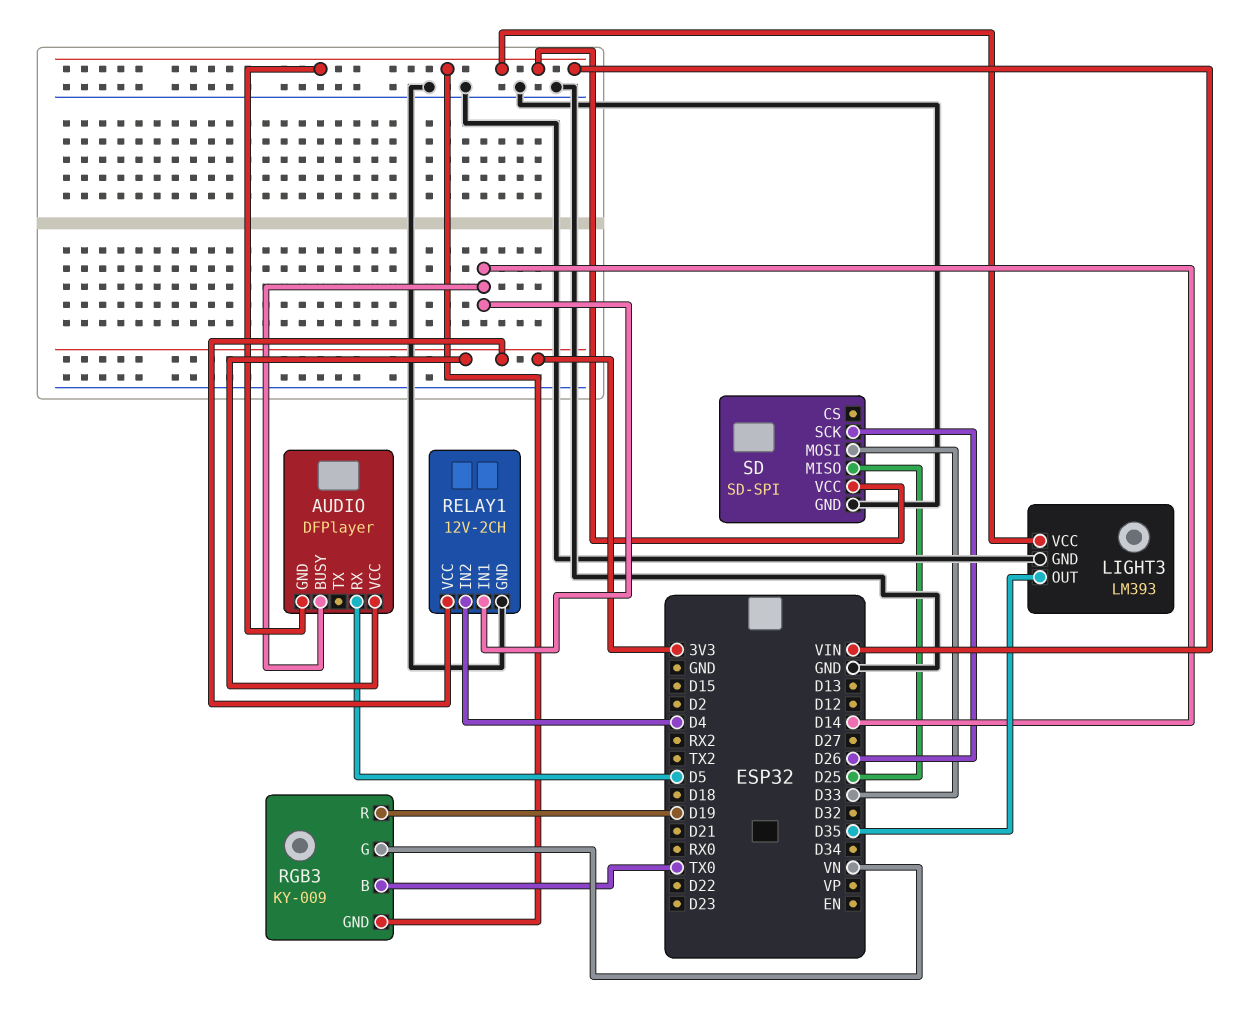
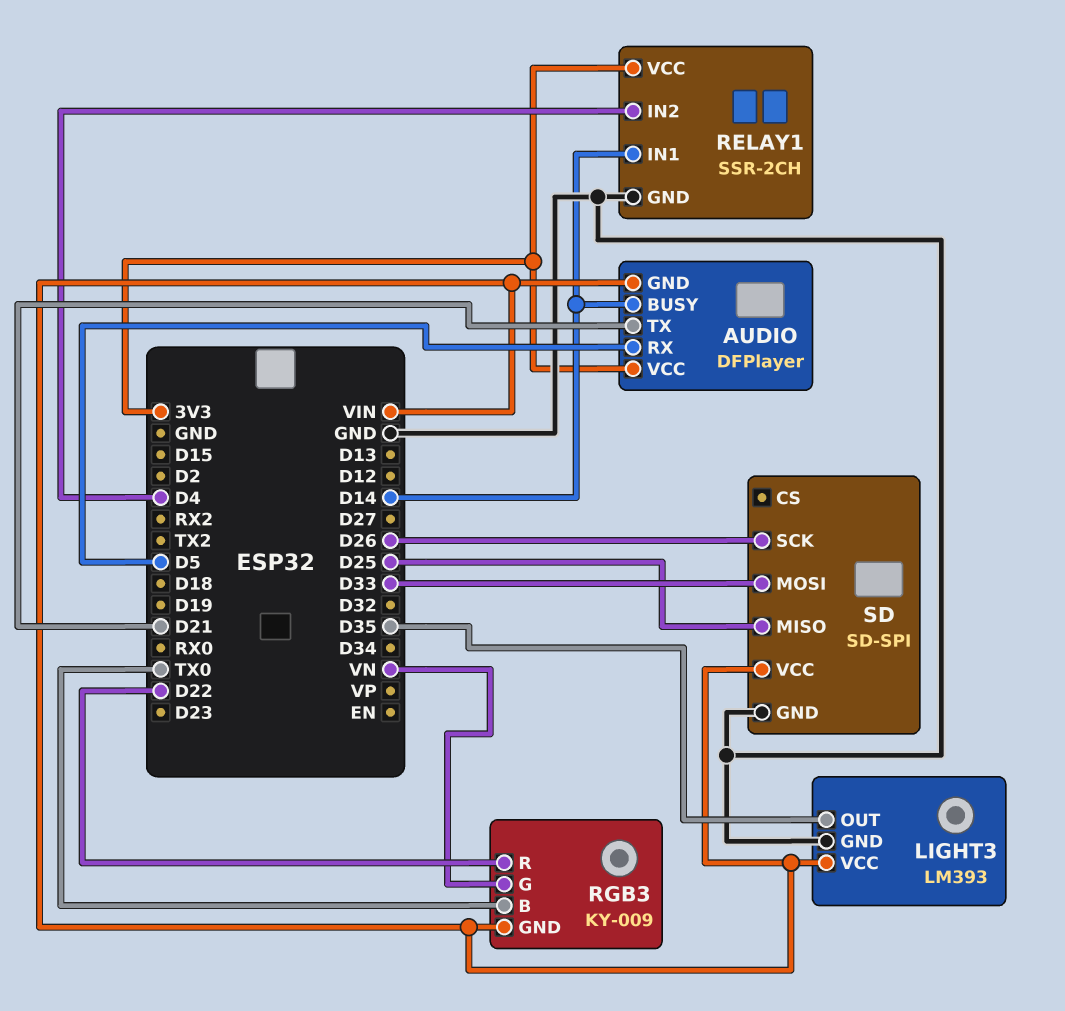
AUDIO pin TX: none -> D21
RELAY1: 12V-2CH -> SSR-2CH
RGB3 pin R: D19 -> D22

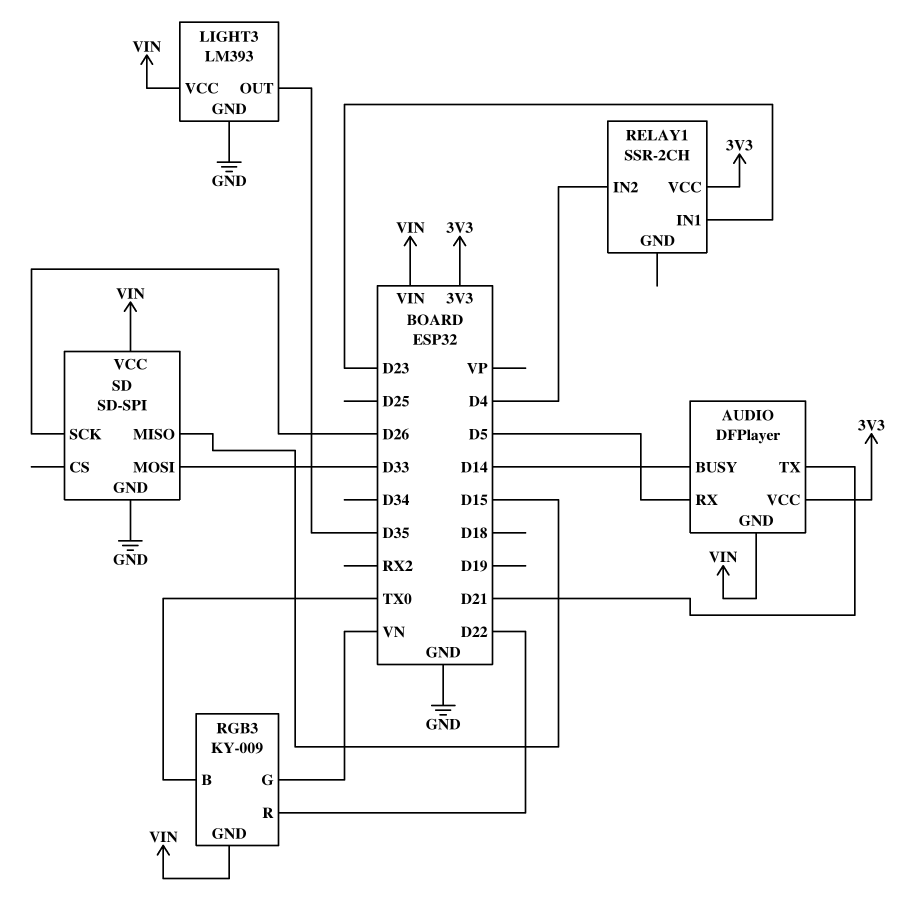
RELAY1 pin GND: GND -> none
RELAY1 pin IN1: D14 -> D23
SD pin MISO: D25 -> D15

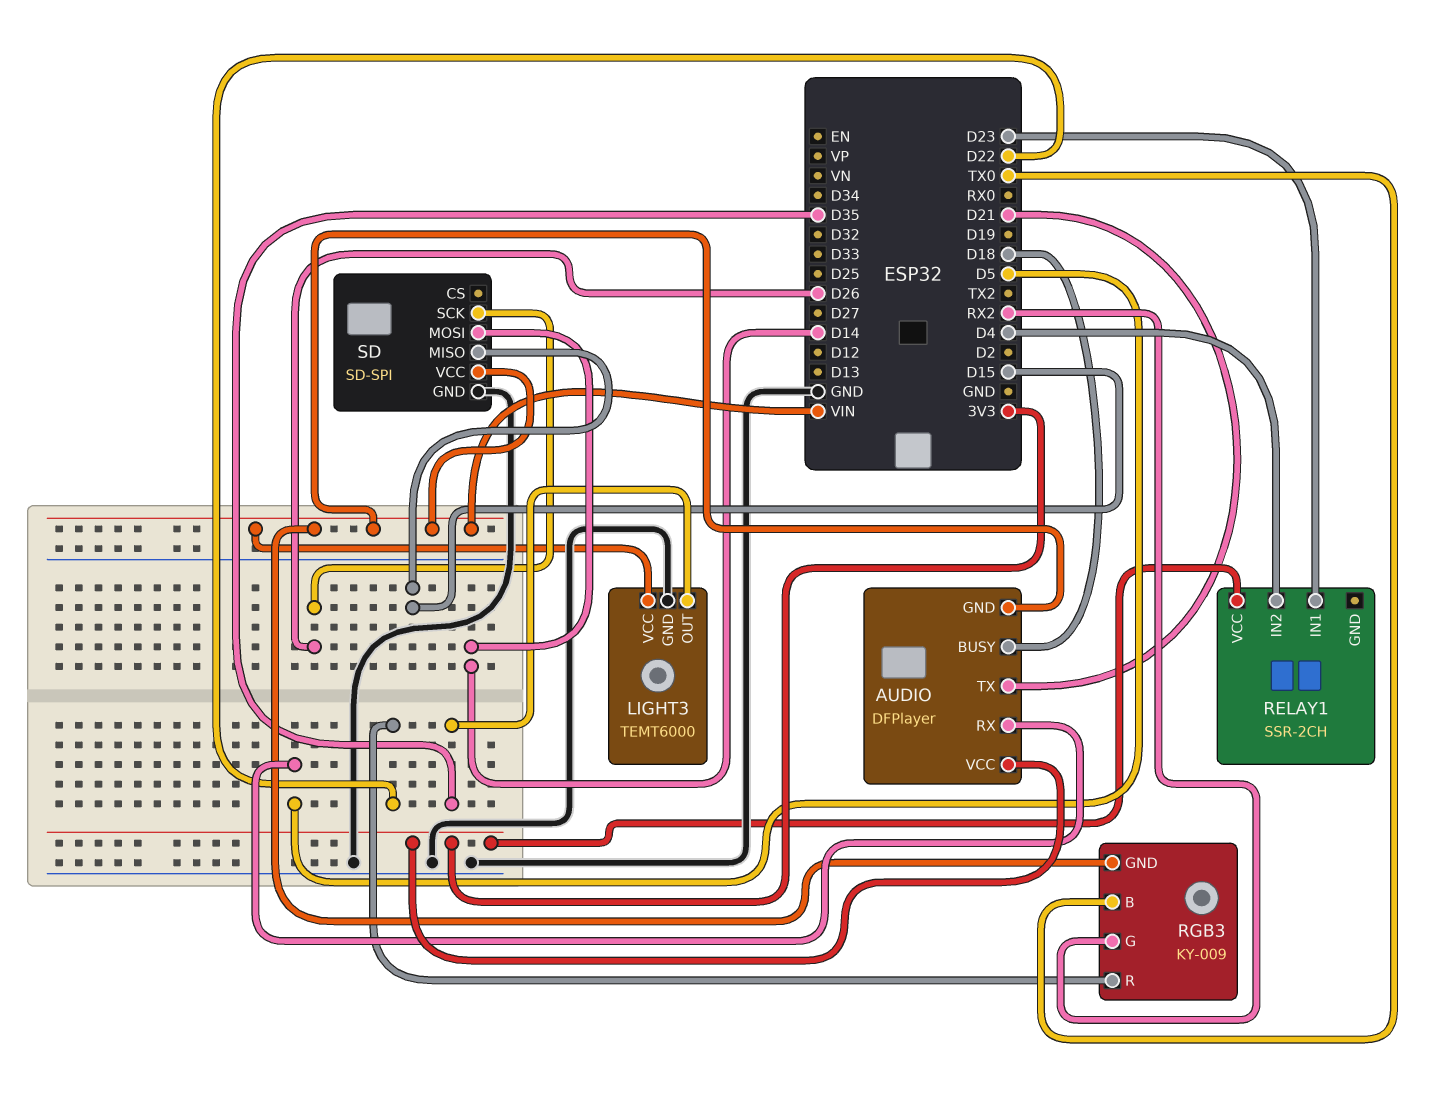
AUDIO pin BUSY: D14 -> D18
LIGHT3: LM393 -> TEMT6000
RGB3 pin G: VN -> RX2
SD pin MOSI: D33 -> D14

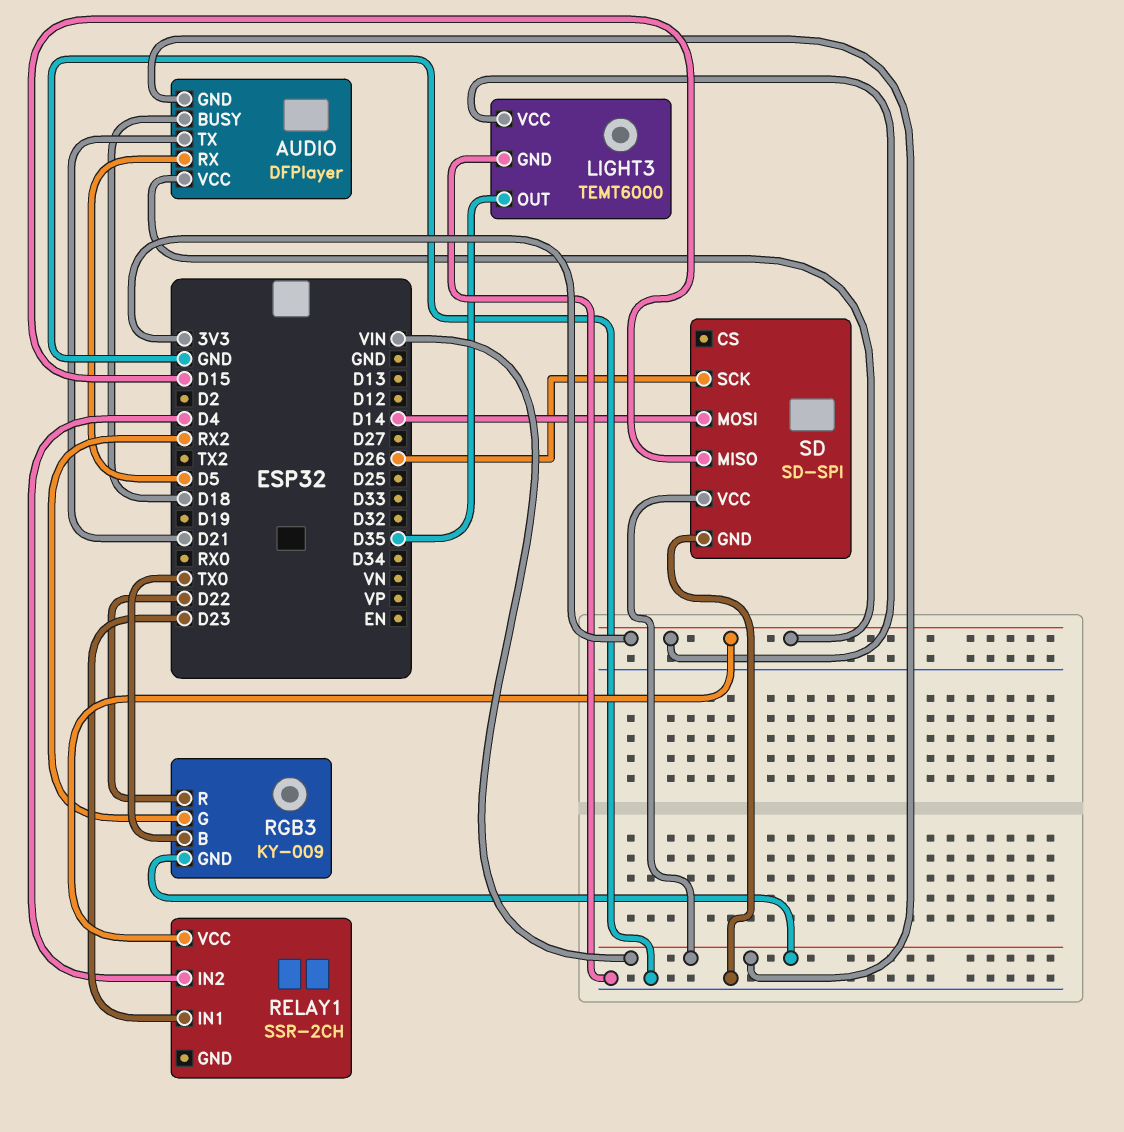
LIGHT3 pin VCC: VIN -> 3V3

